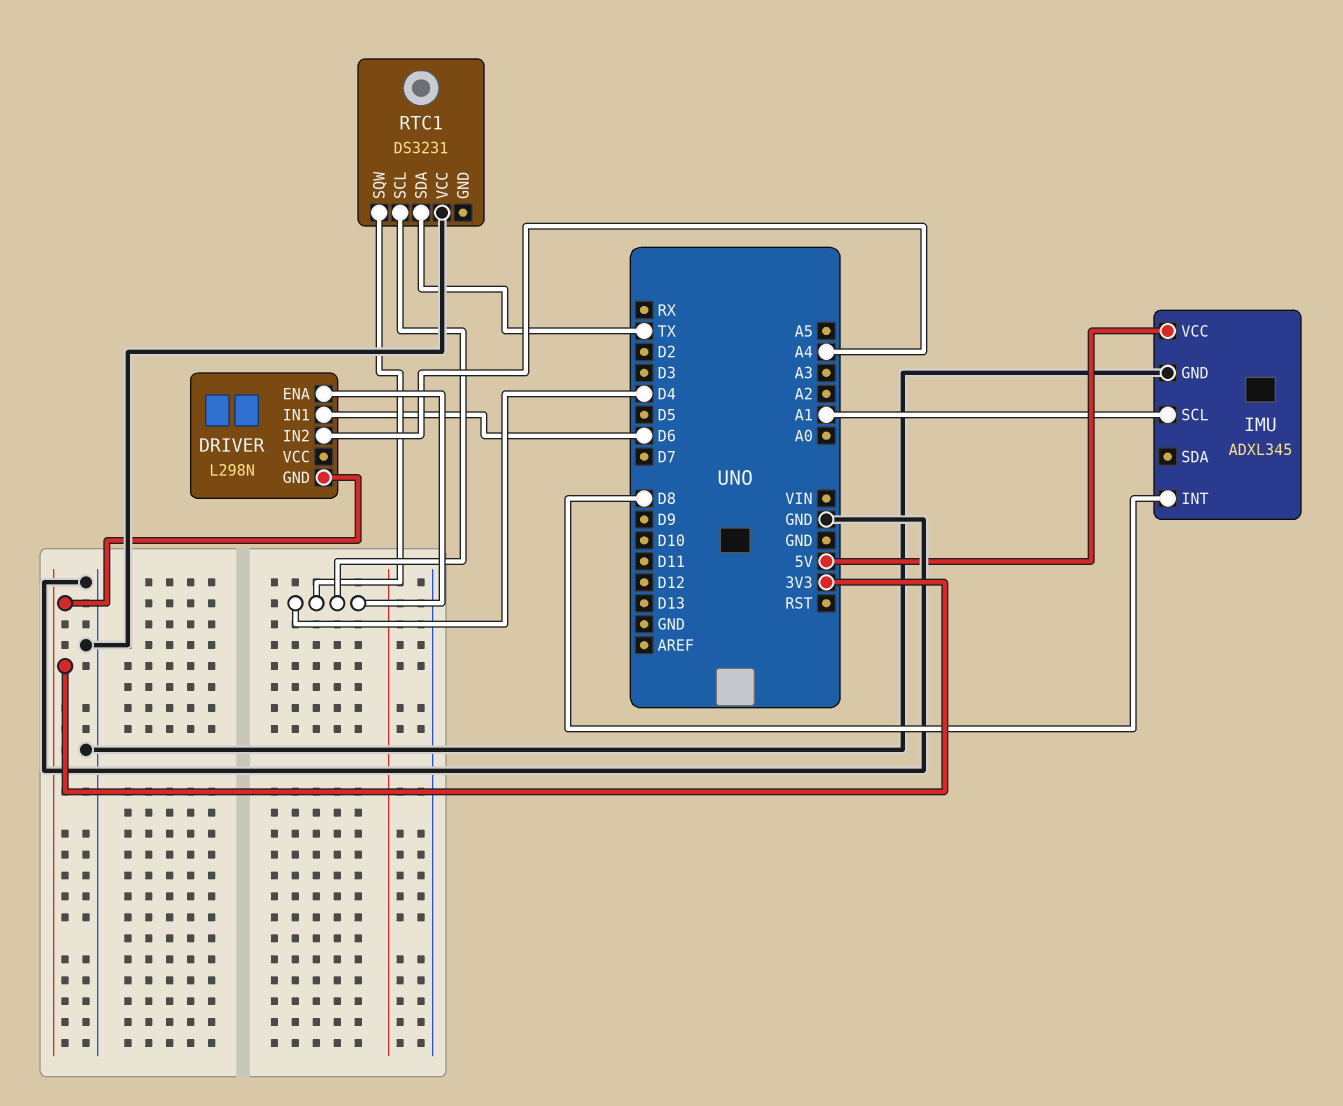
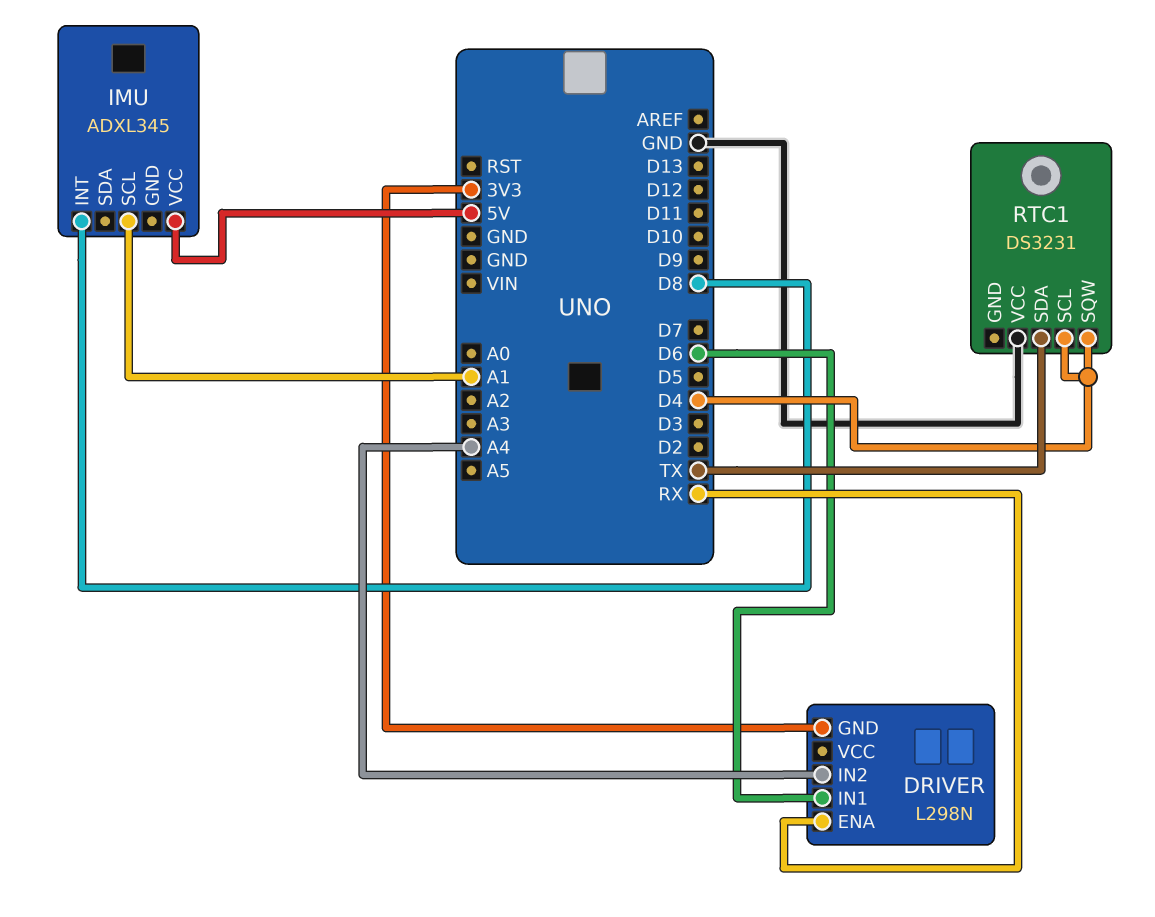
DRIVER pin ENA: D4 -> RX
IMU pin GND: GND -> none

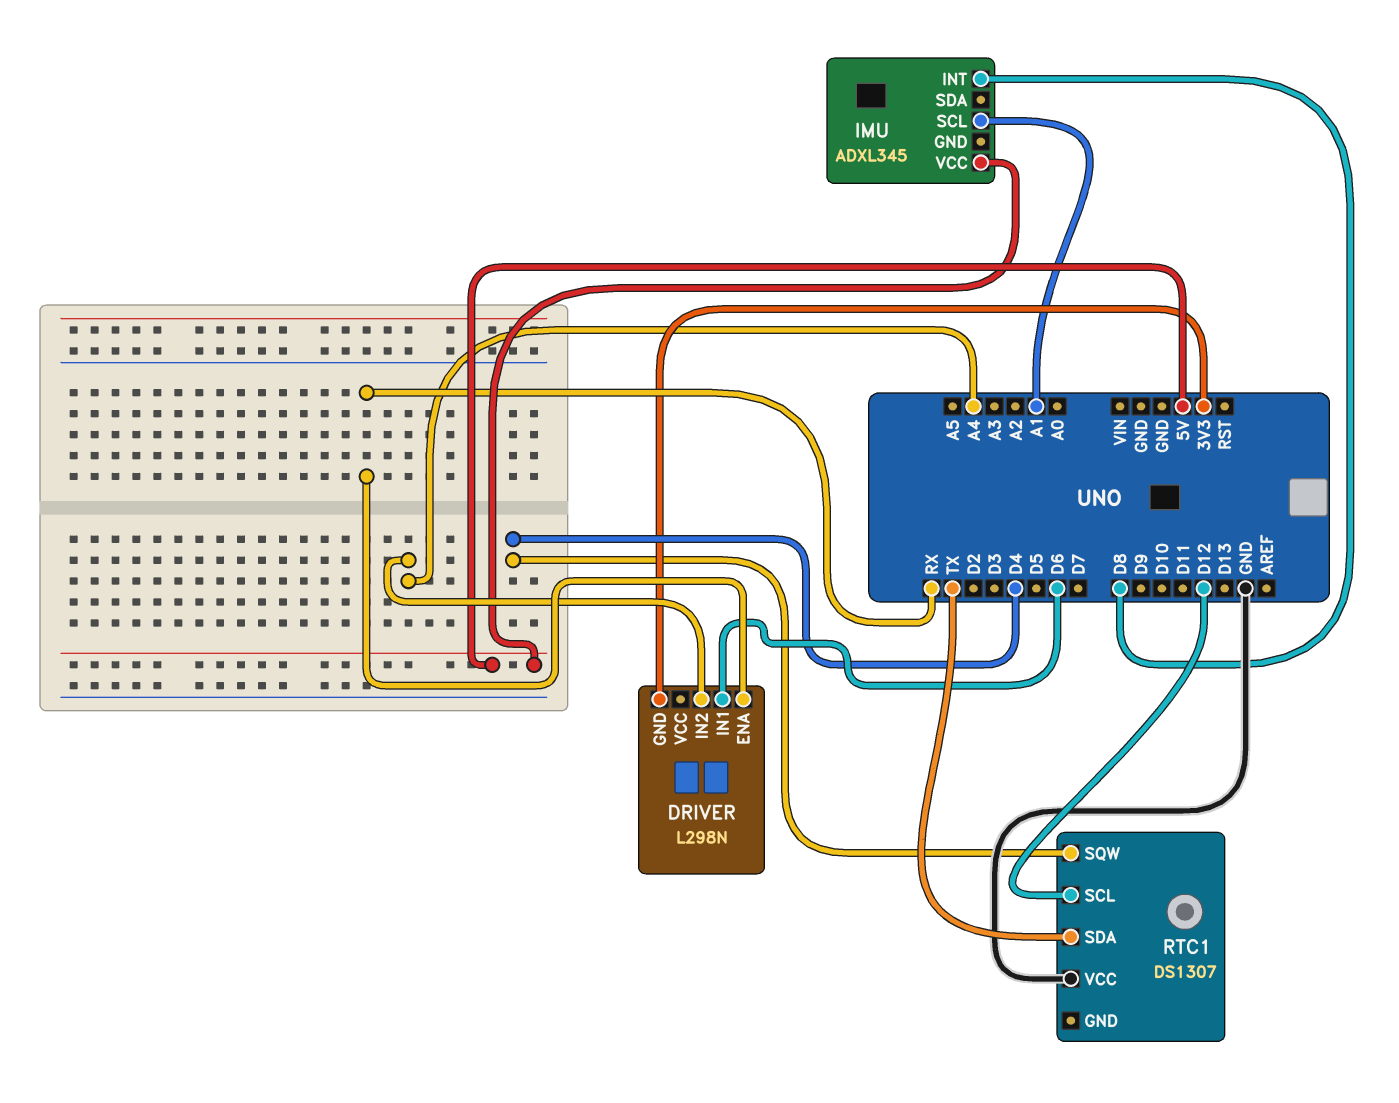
RTC1: DS3231 -> DS1307
RTC1 pin SCL: D4 -> D12

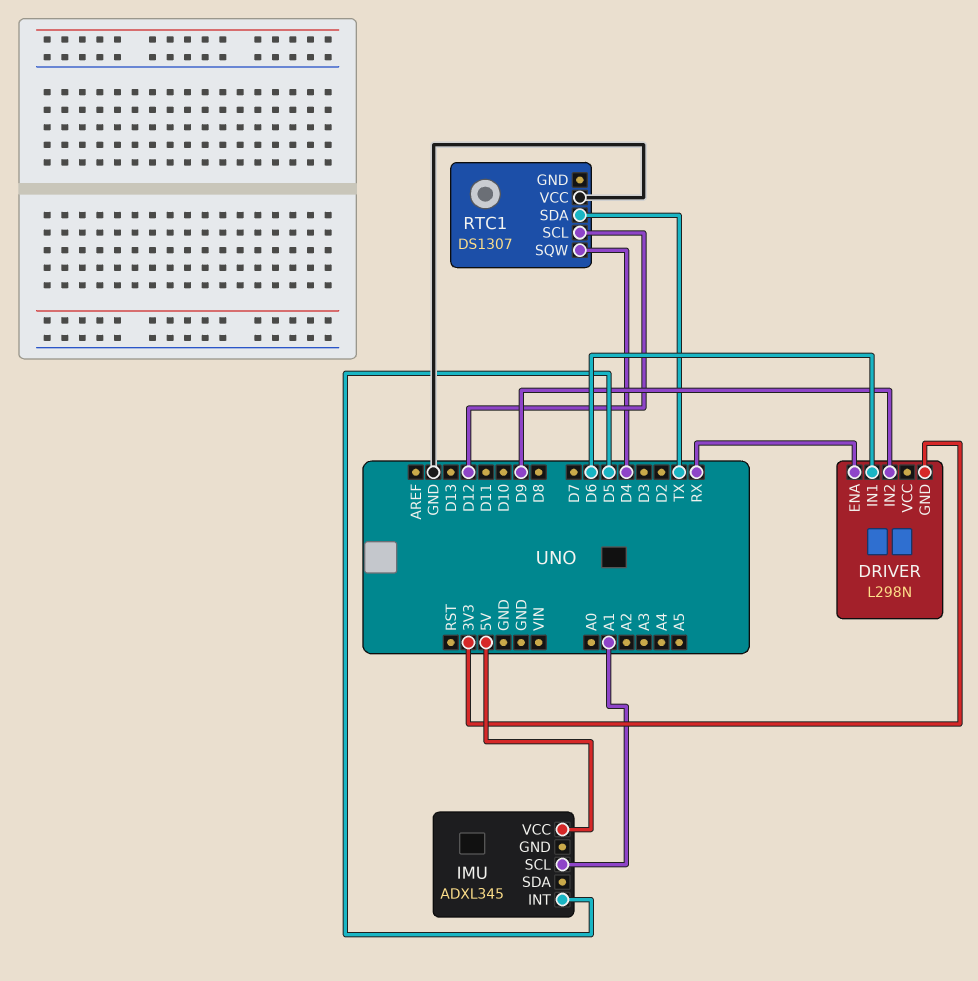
DRIVER pin IN2: A4 -> D9
IMU pin INT: D8 -> D5

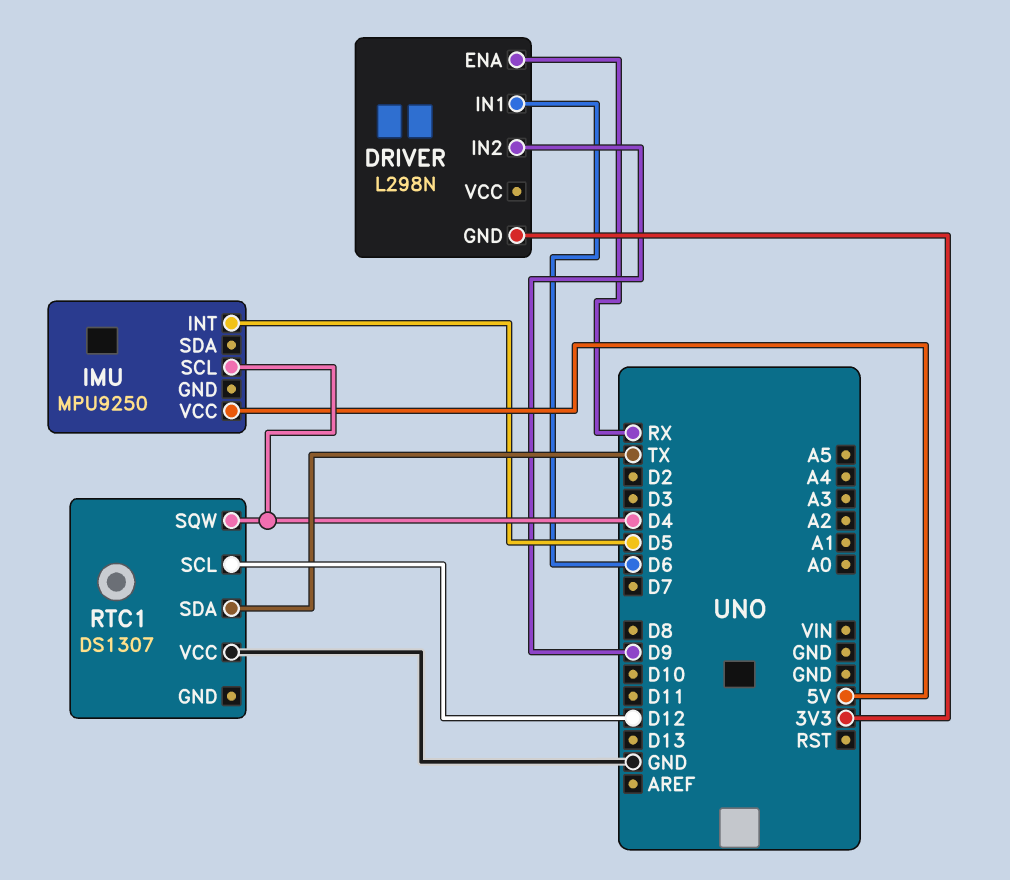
IMU: ADXL345 -> MPU9250
IMU pin SCL: A1 -> D4

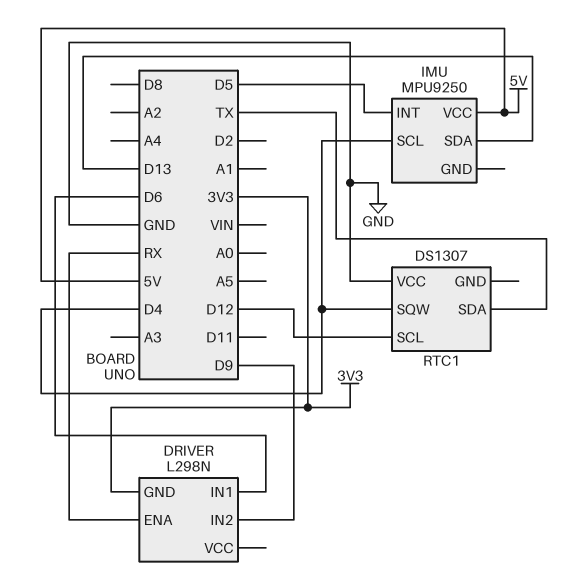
IMU pin SDA: none -> D13

